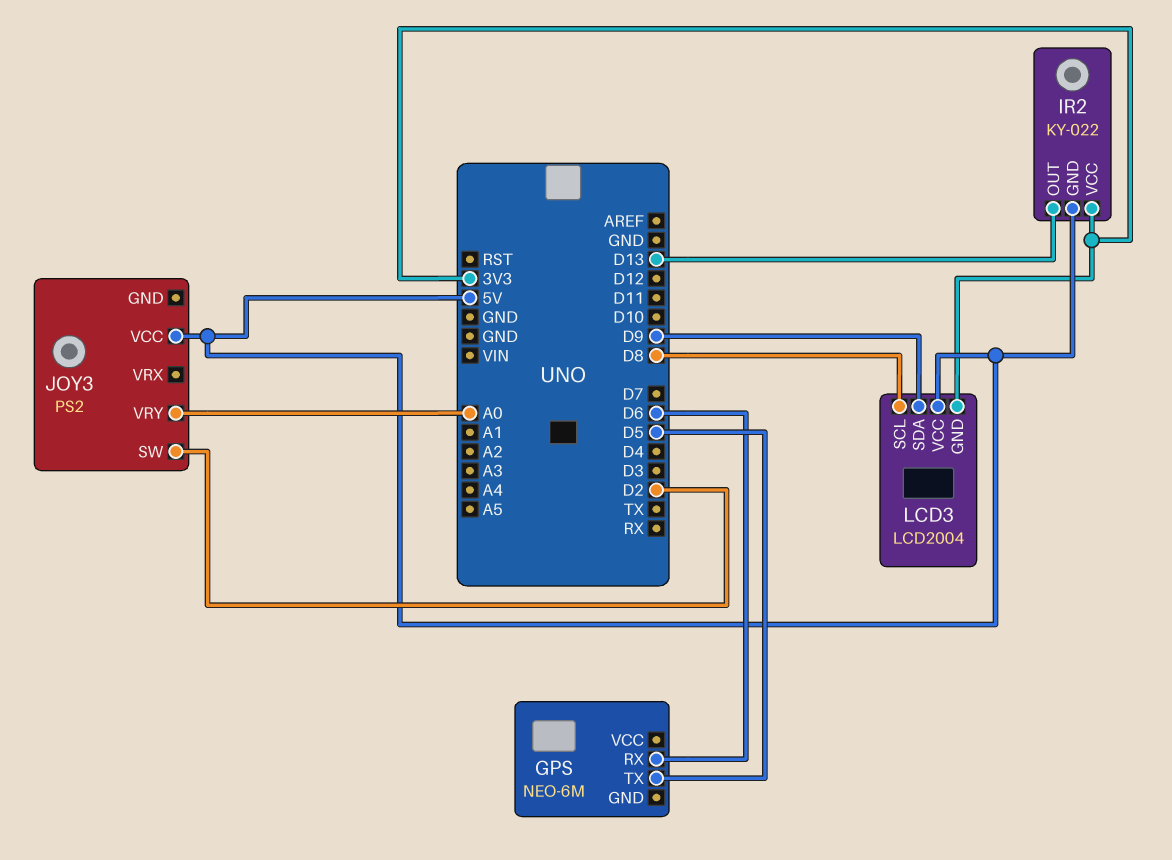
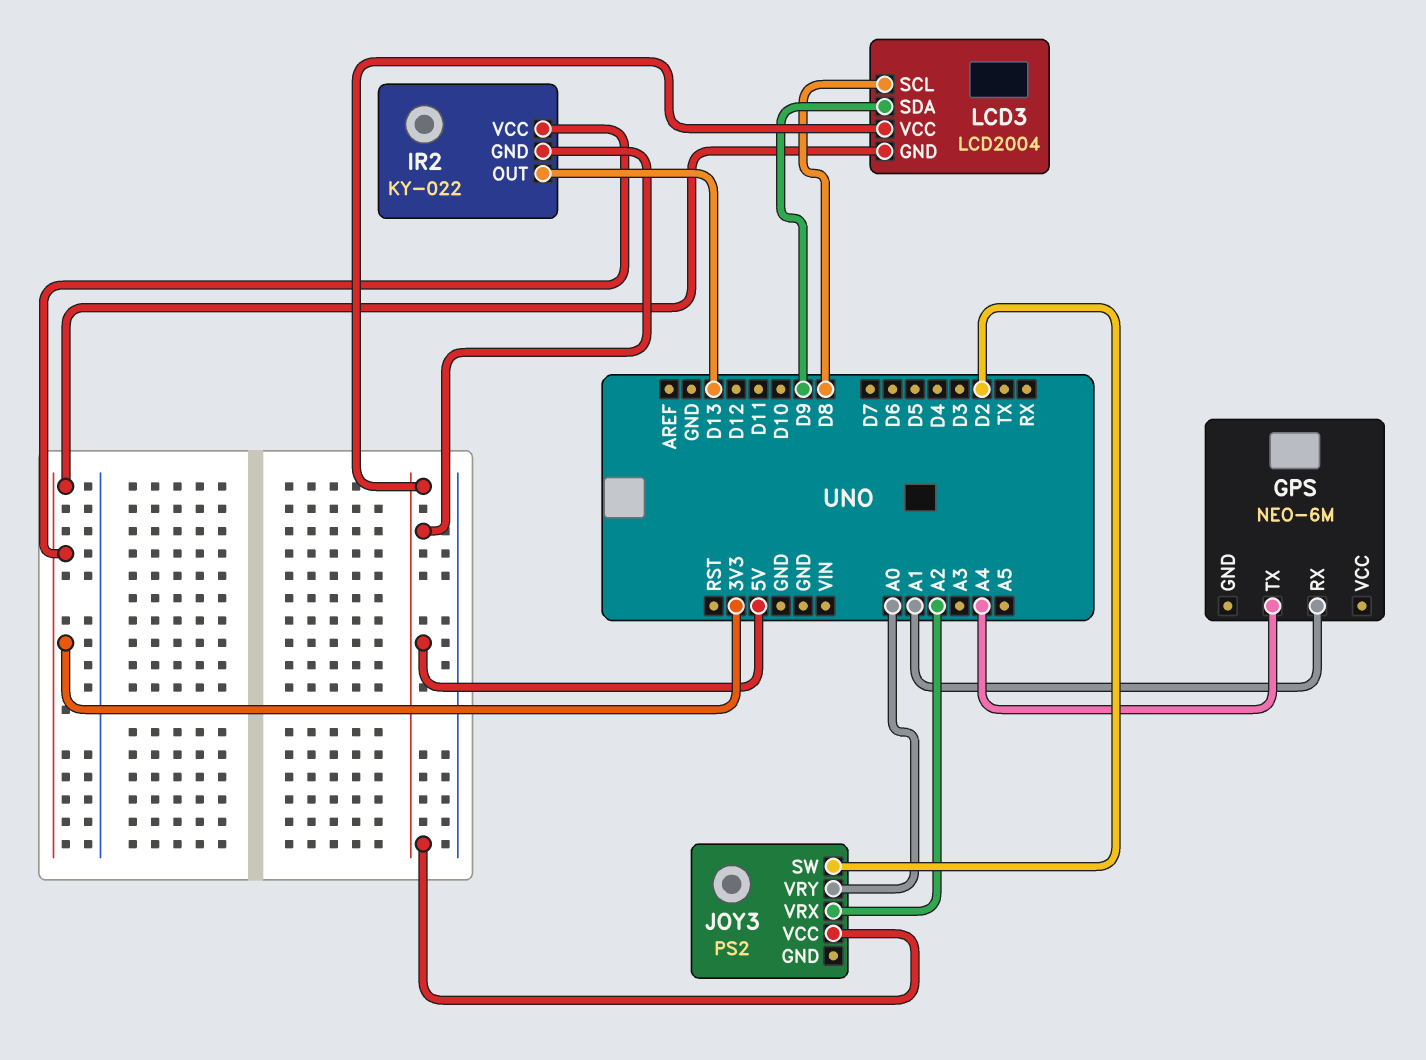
GPS pin RX: D6 -> A1
GPS pin TX: D5 -> A4
JOY3 pin VRX: none -> A2

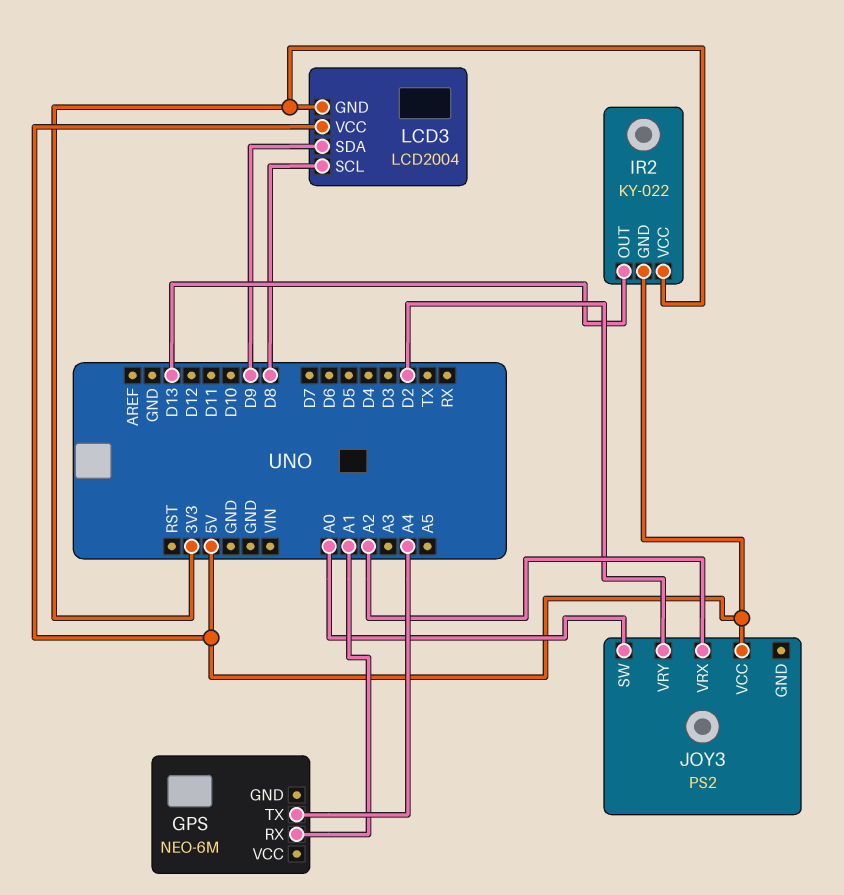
JOY3 pin SW: D2 -> A0
JOY3 pin VRY: A0 -> D2

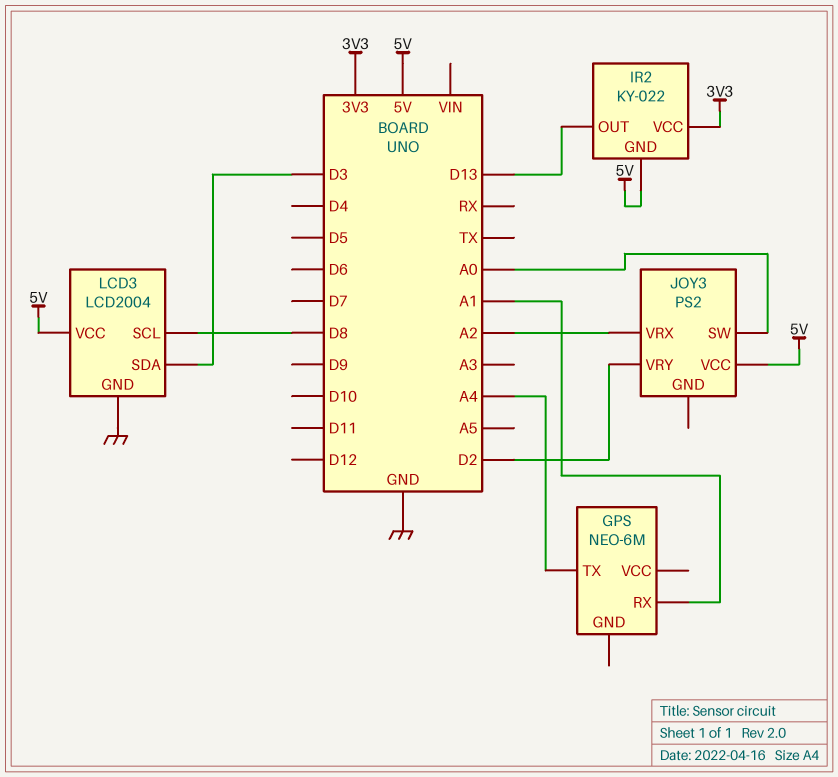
LCD3 pin GND: 3V3 -> GND
LCD3 pin SDA: D9 -> D3

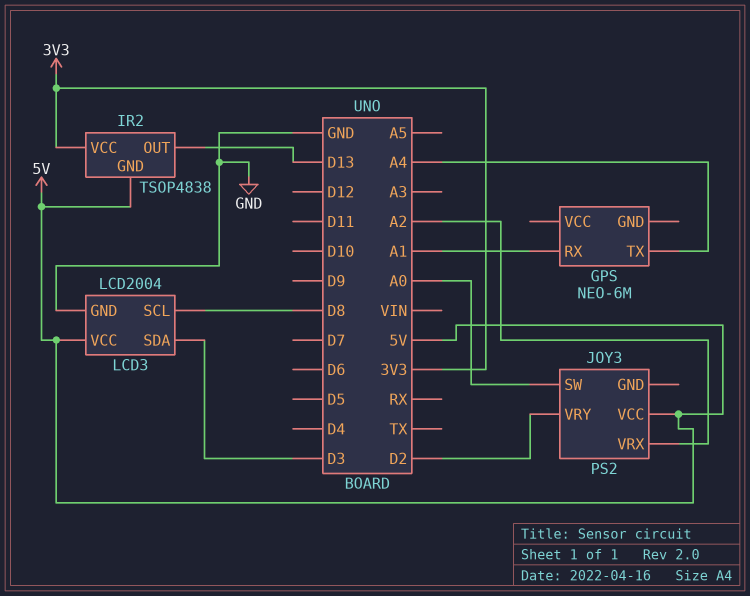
IR2: KY-022 -> TSOP4838

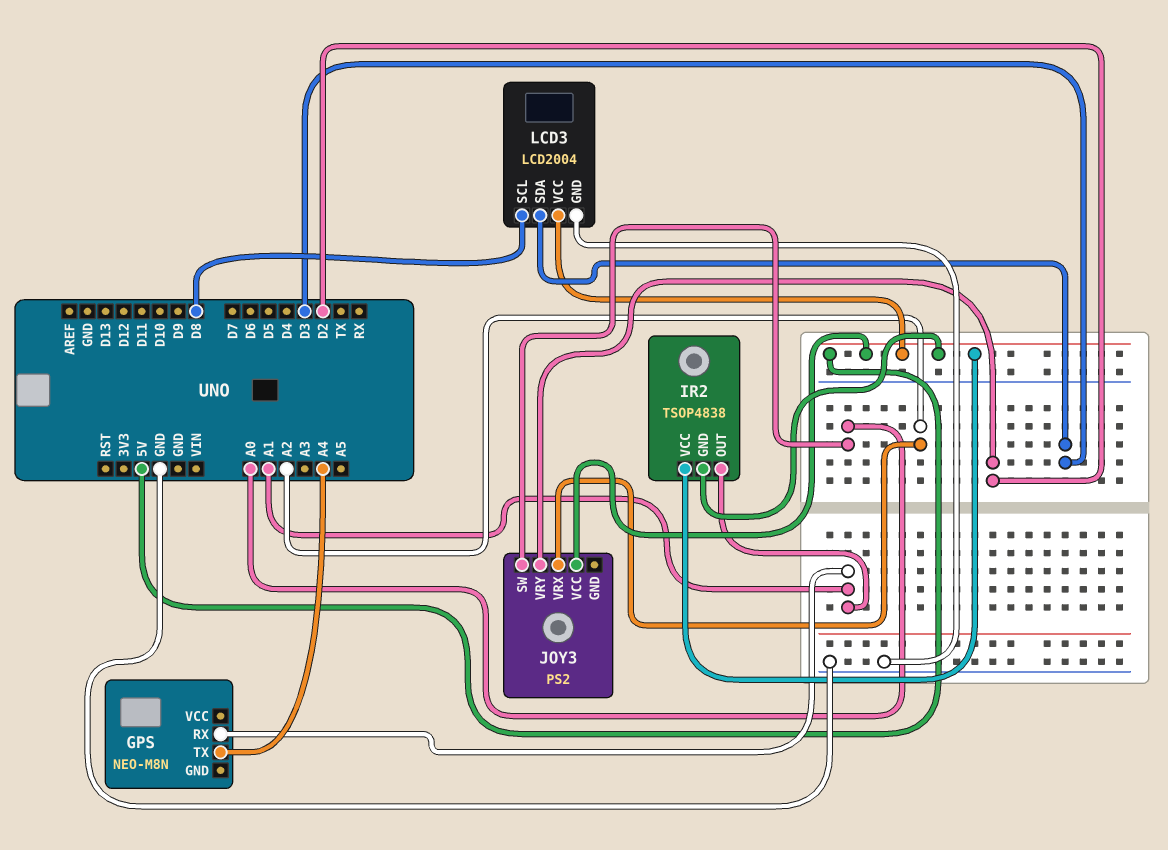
GPS: NEO-6M -> NEO-M8N
IR2 pin OUT: D13 -> A1
IR2 pin VCC: 3V3 -> 5V

